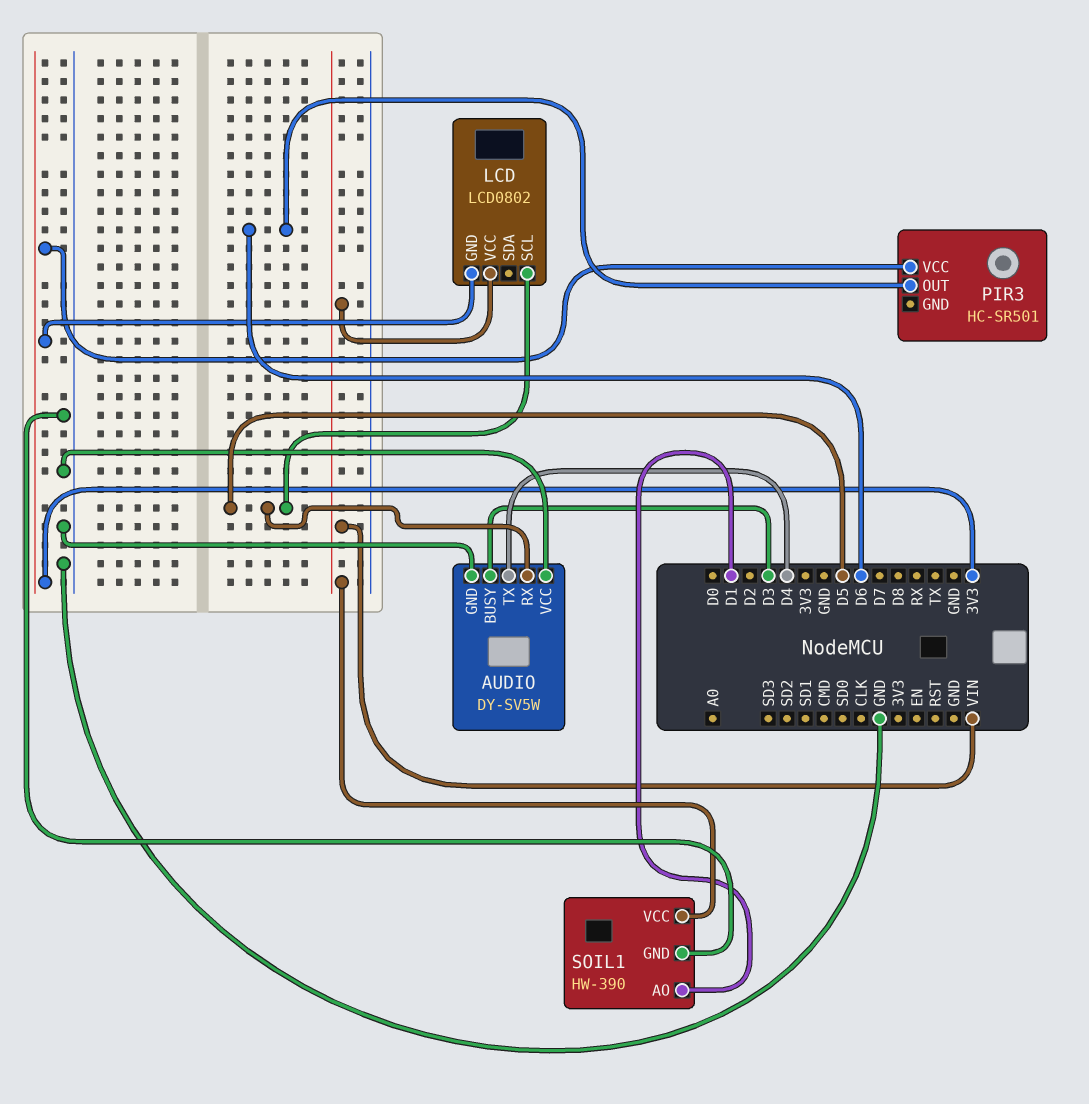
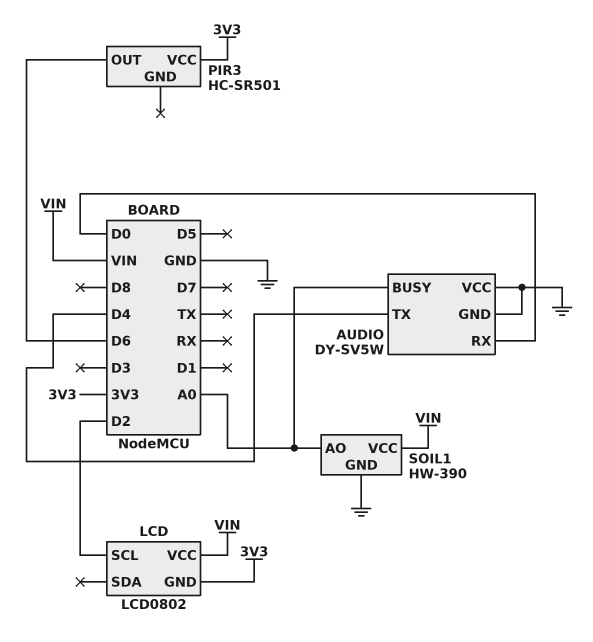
AUDIO pin BUSY: D3 -> A0
AUDIO pin RX: D5 -> D0
LCD pin SCL: D5 -> D2
SOIL1 pin AO: D1 -> A0

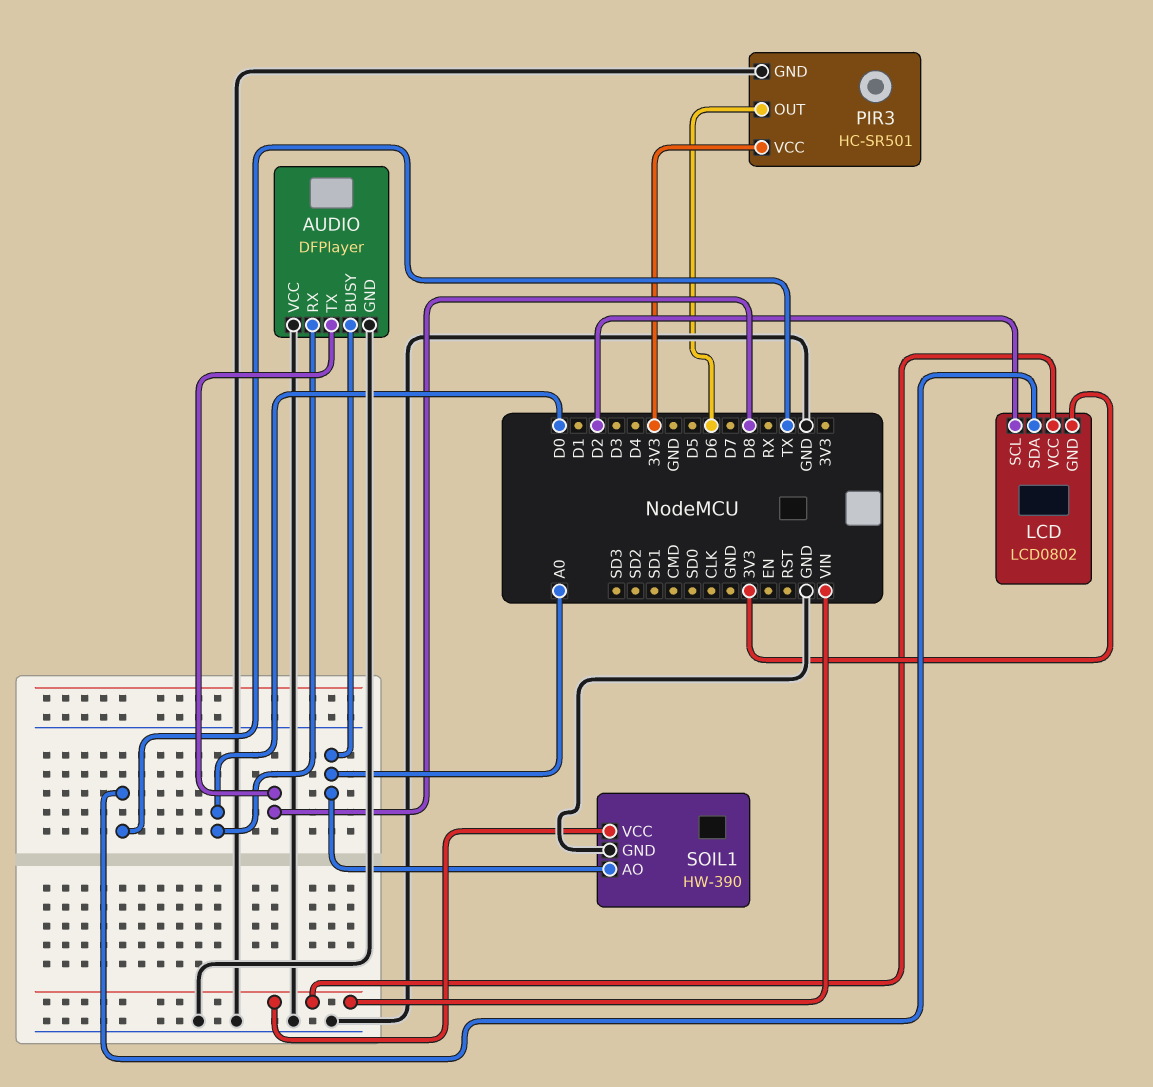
AUDIO: DY-SV5W -> DFPlayer
AUDIO pin TX: D4 -> D8
LCD pin SDA: none -> TX
PIR3 pin GND: none -> GND

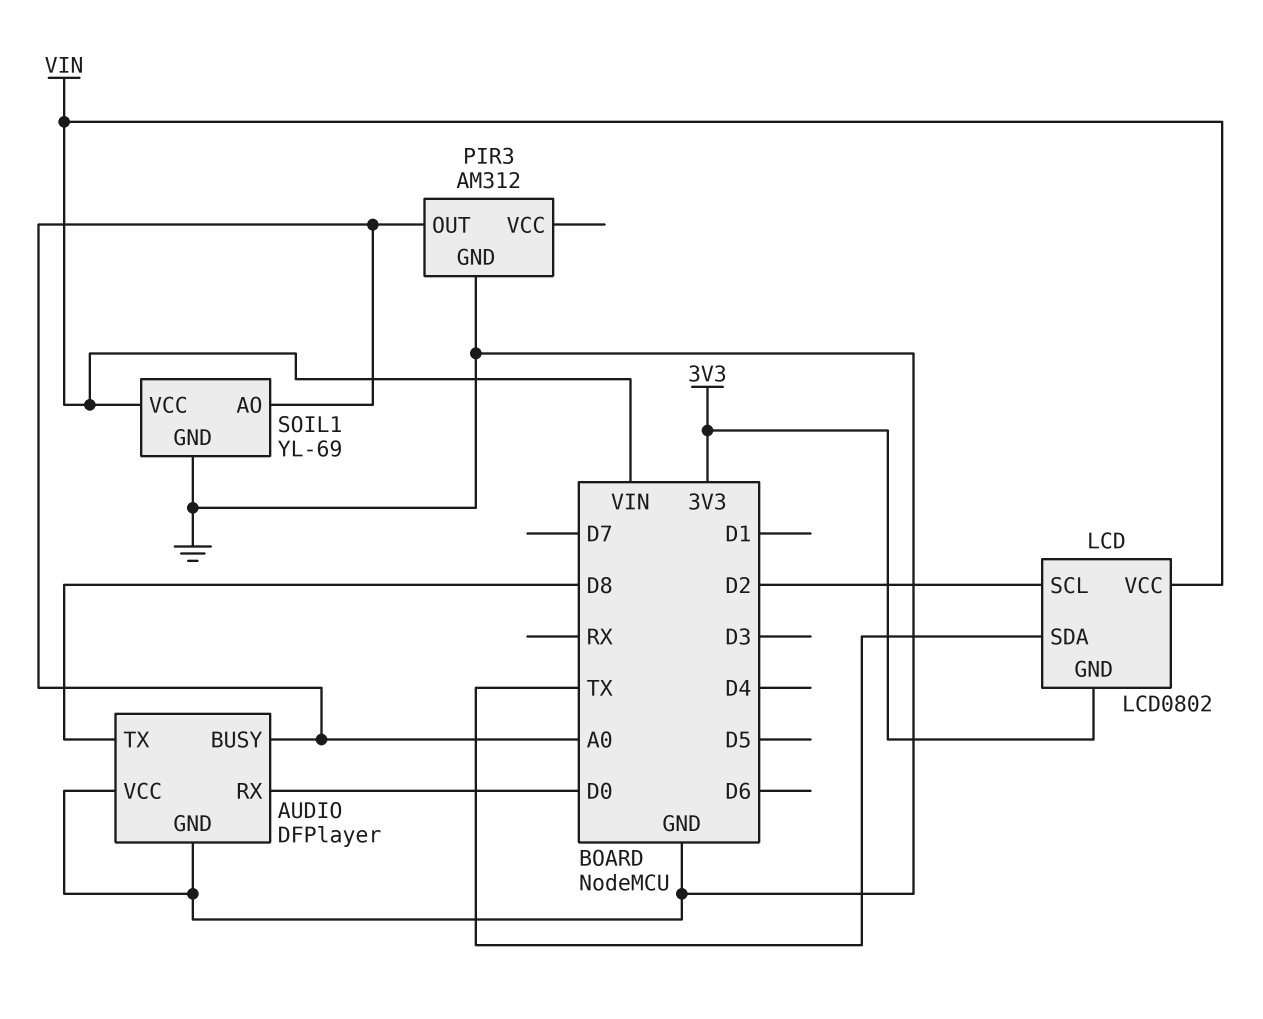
PIR3: HC-SR501 -> AM312
PIR3 pin OUT: D6 -> A0
PIR3 pin VCC: 3V3 -> none
SOIL1: HW-390 -> YL-69

